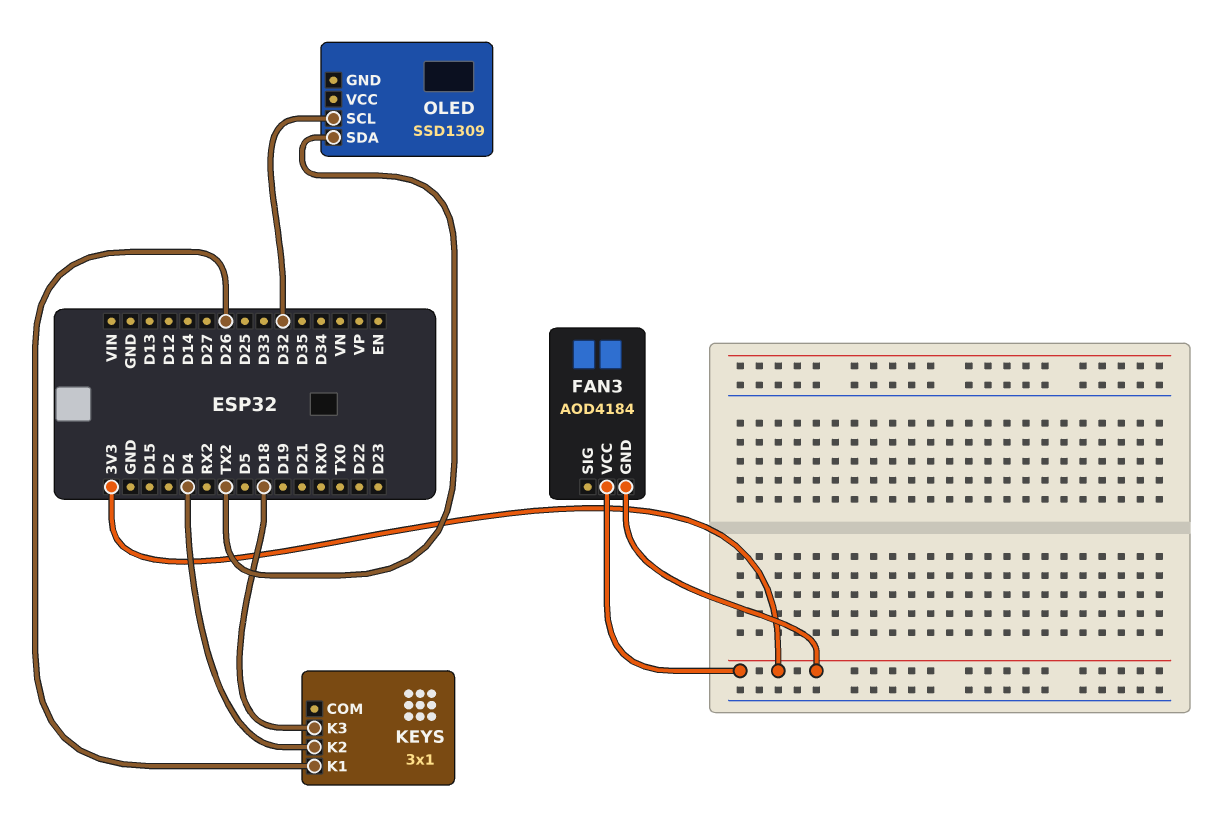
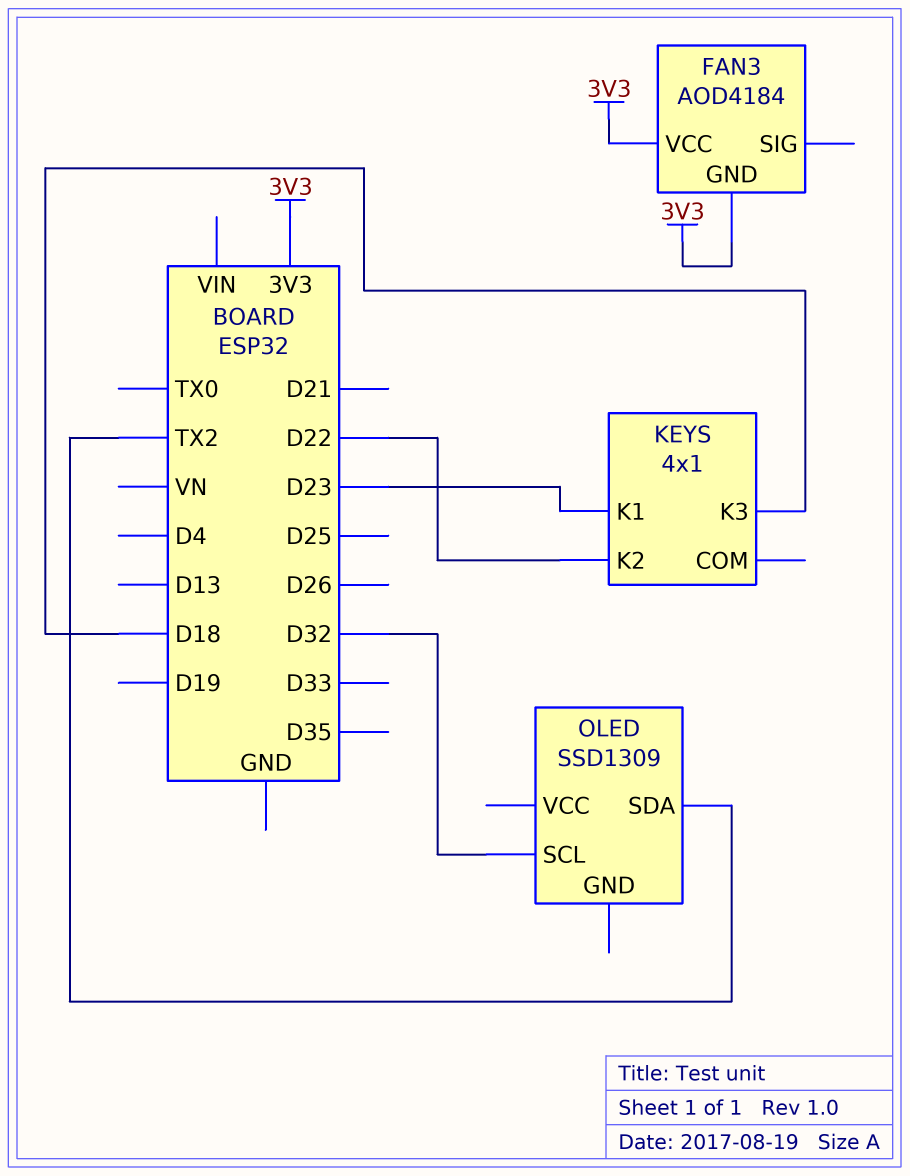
KEYS: 3x1 -> 4x1
KEYS pin K1: D26 -> D23
KEYS pin K2: D4 -> D22

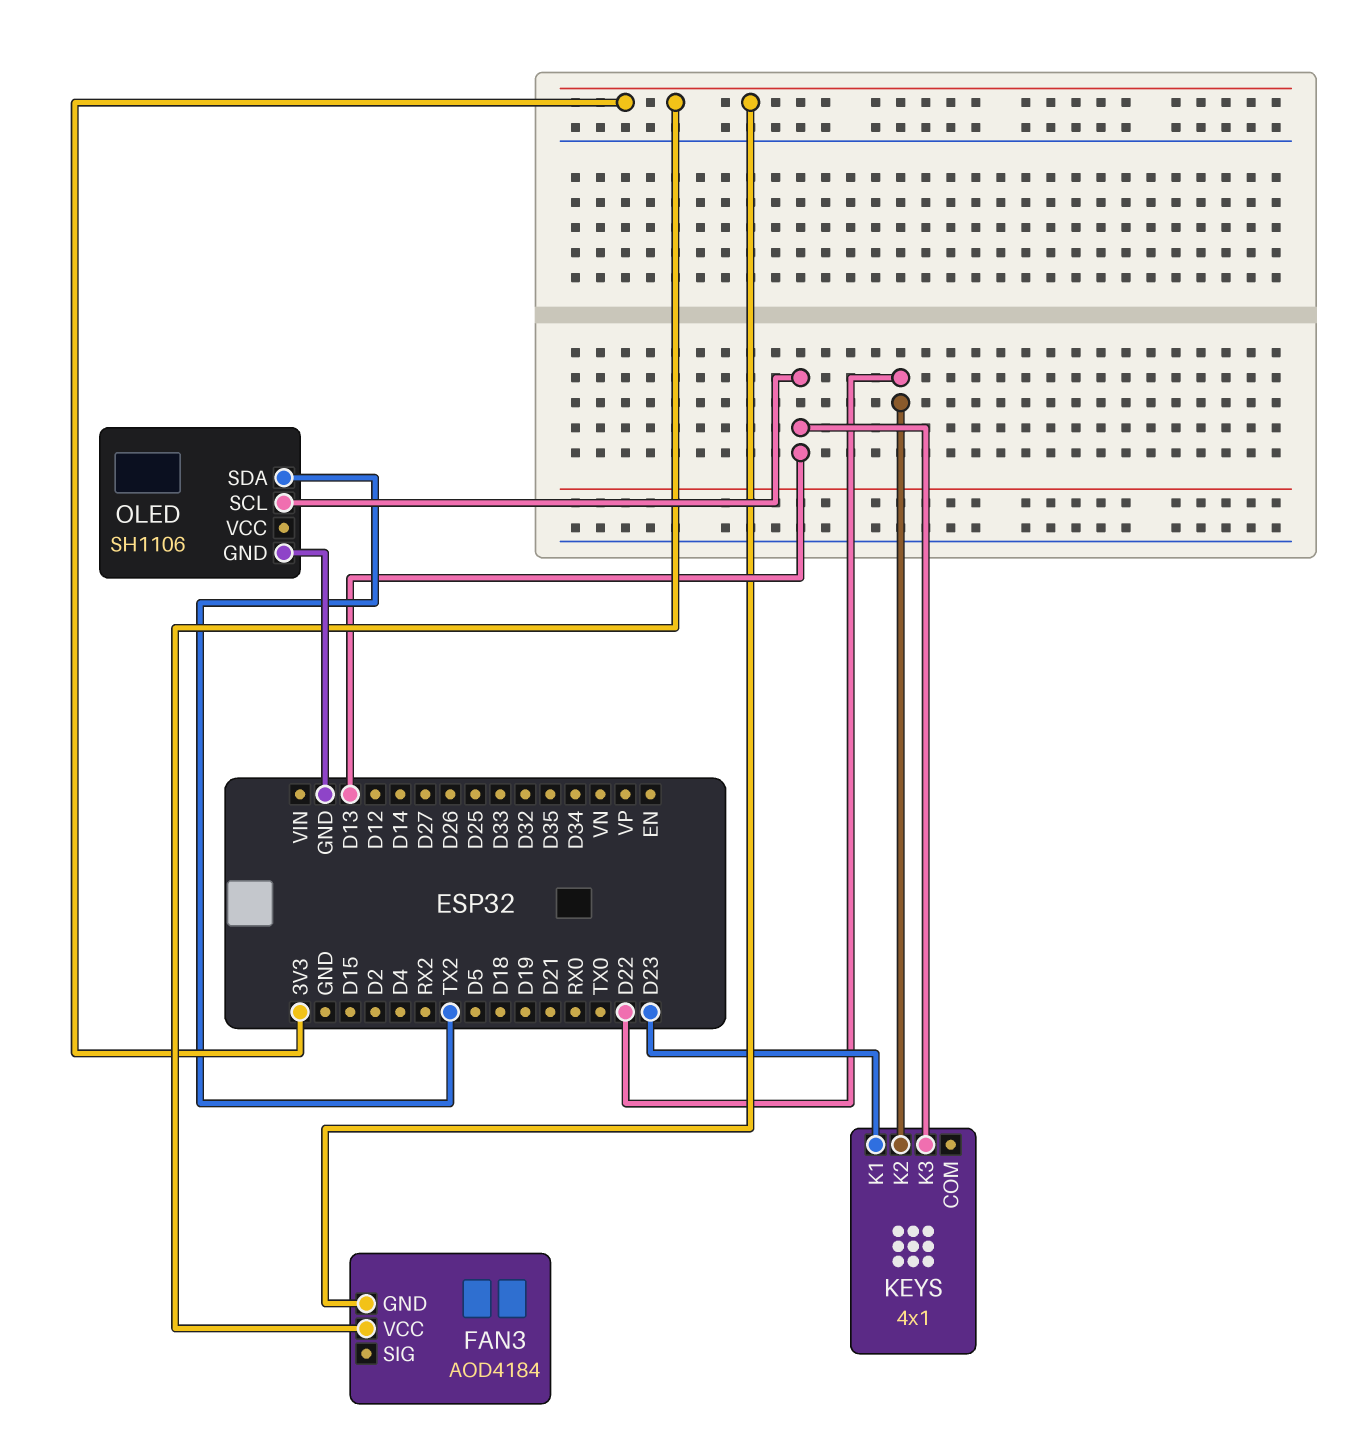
KEYS pin K3: D18 -> D13
OLED: SSD1309 -> SH1106
OLED pin GND: none -> GND
OLED pin SCL: D32 -> D13

